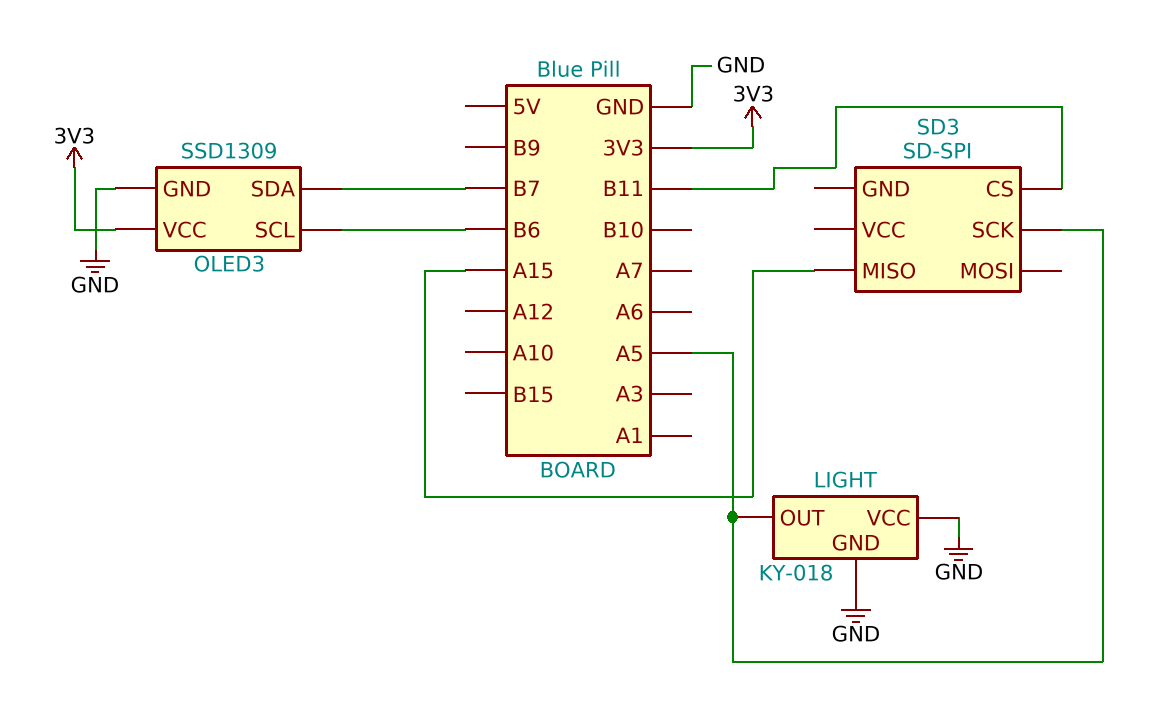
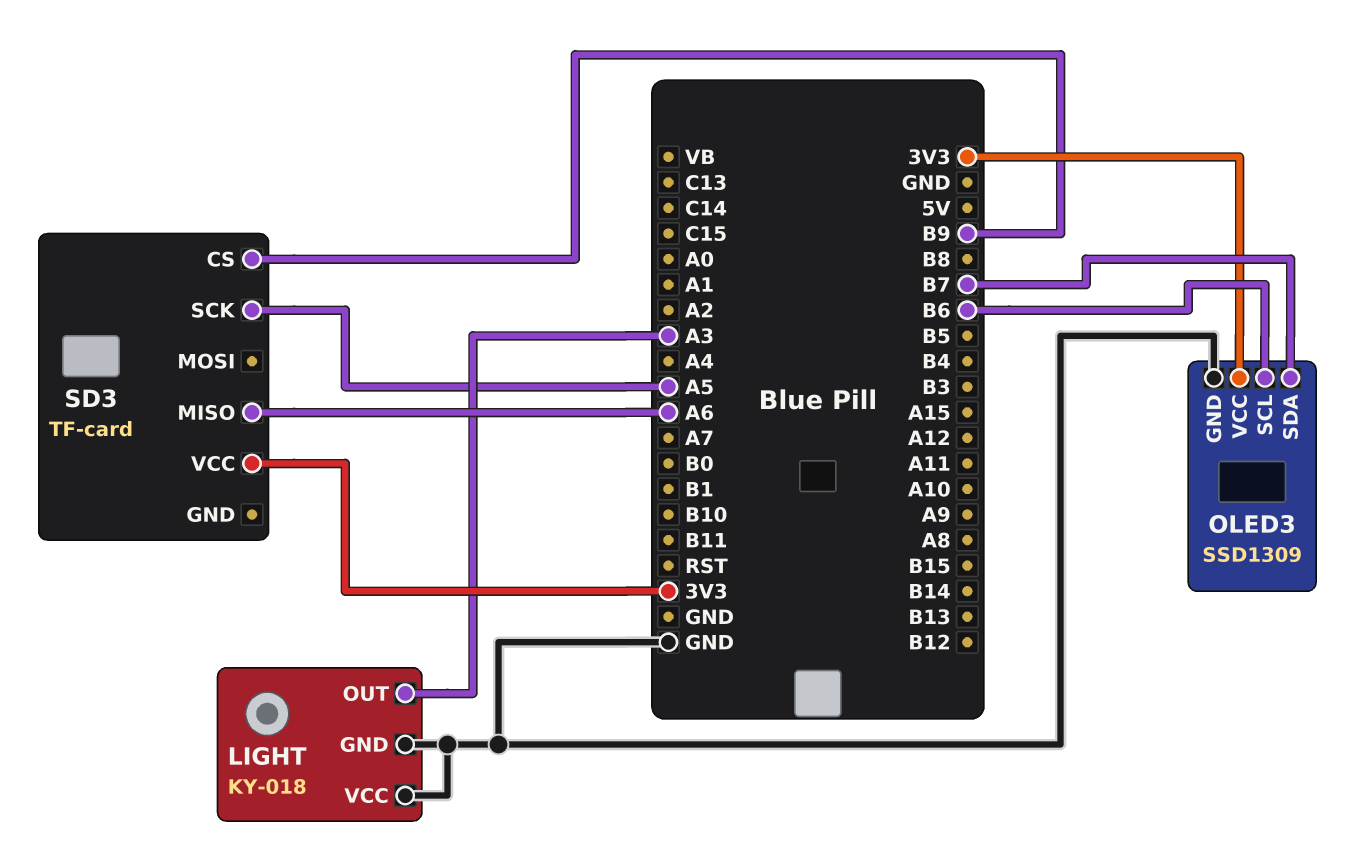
LIGHT pin OUT: A5 -> A3
SD3: SD-SPI -> TF-card
SD3 pin CS: B11 -> B9
SD3 pin MISO: A15 -> A6
SD3 pin VCC: none -> 3V3

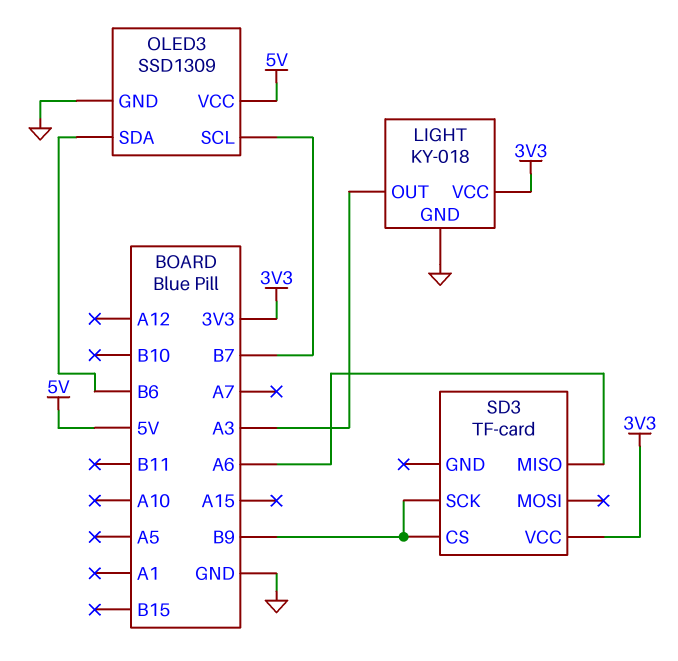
LIGHT pin VCC: GND -> 3V3
OLED3 pin SCL: B6 -> B7
OLED3 pin SDA: B7 -> B6
OLED3 pin VCC: 3V3 -> 5V
SD3 pin SCK: A5 -> B9

